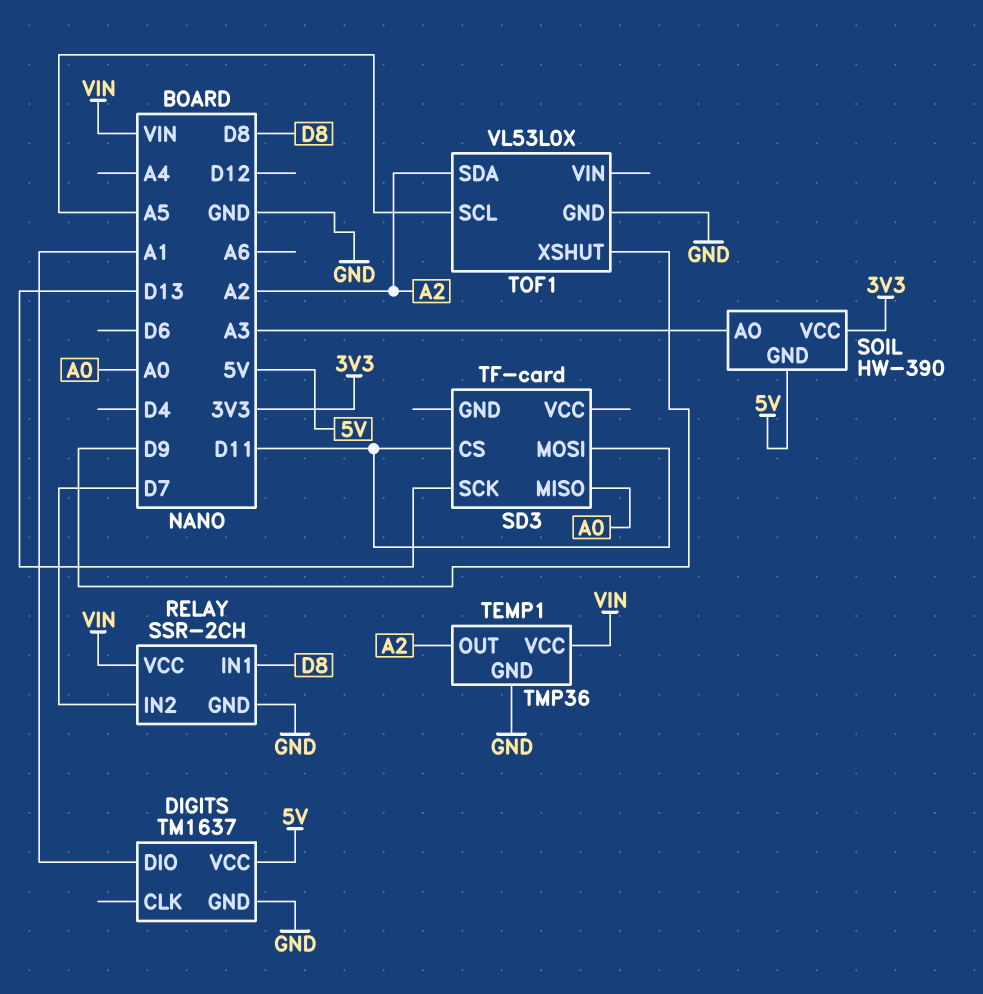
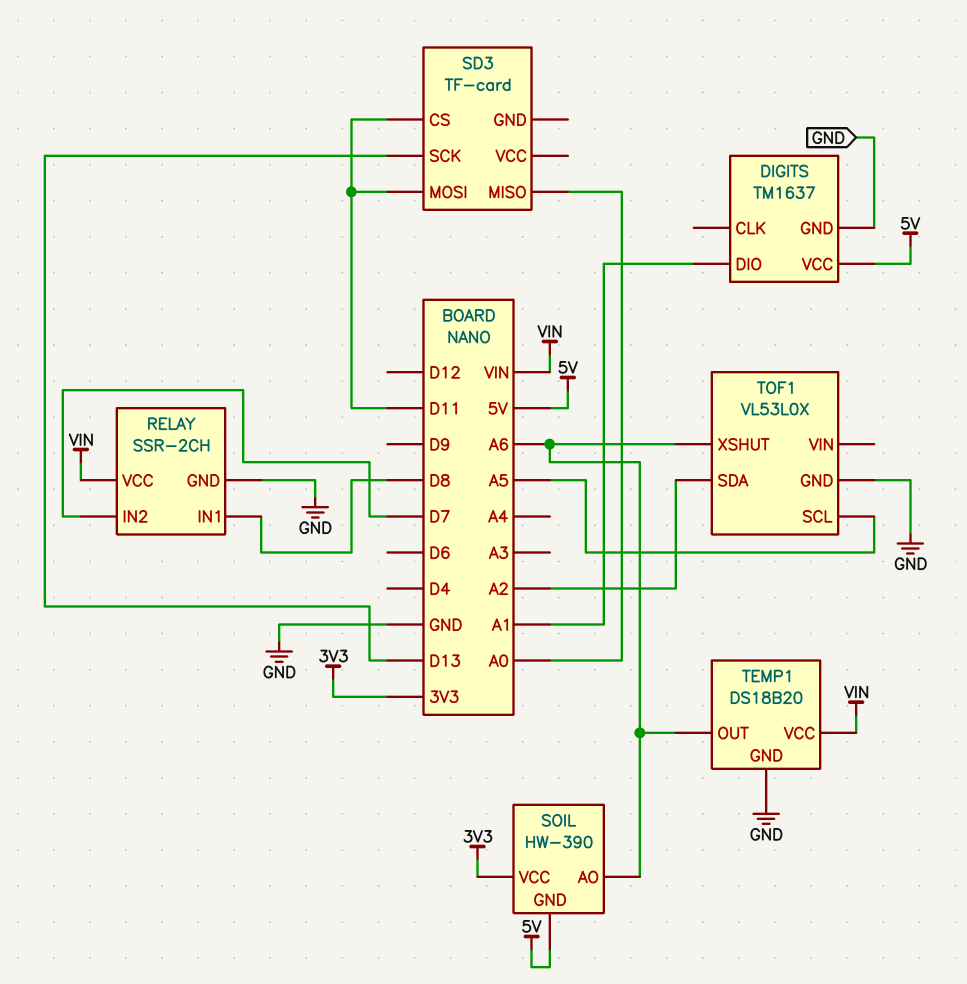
SOIL pin AO: A3 -> A6
TEMP1: TMP36 -> DS18B20
TEMP1 pin OUT: A2 -> A6
TOF1 pin XSHUT: D9 -> A6

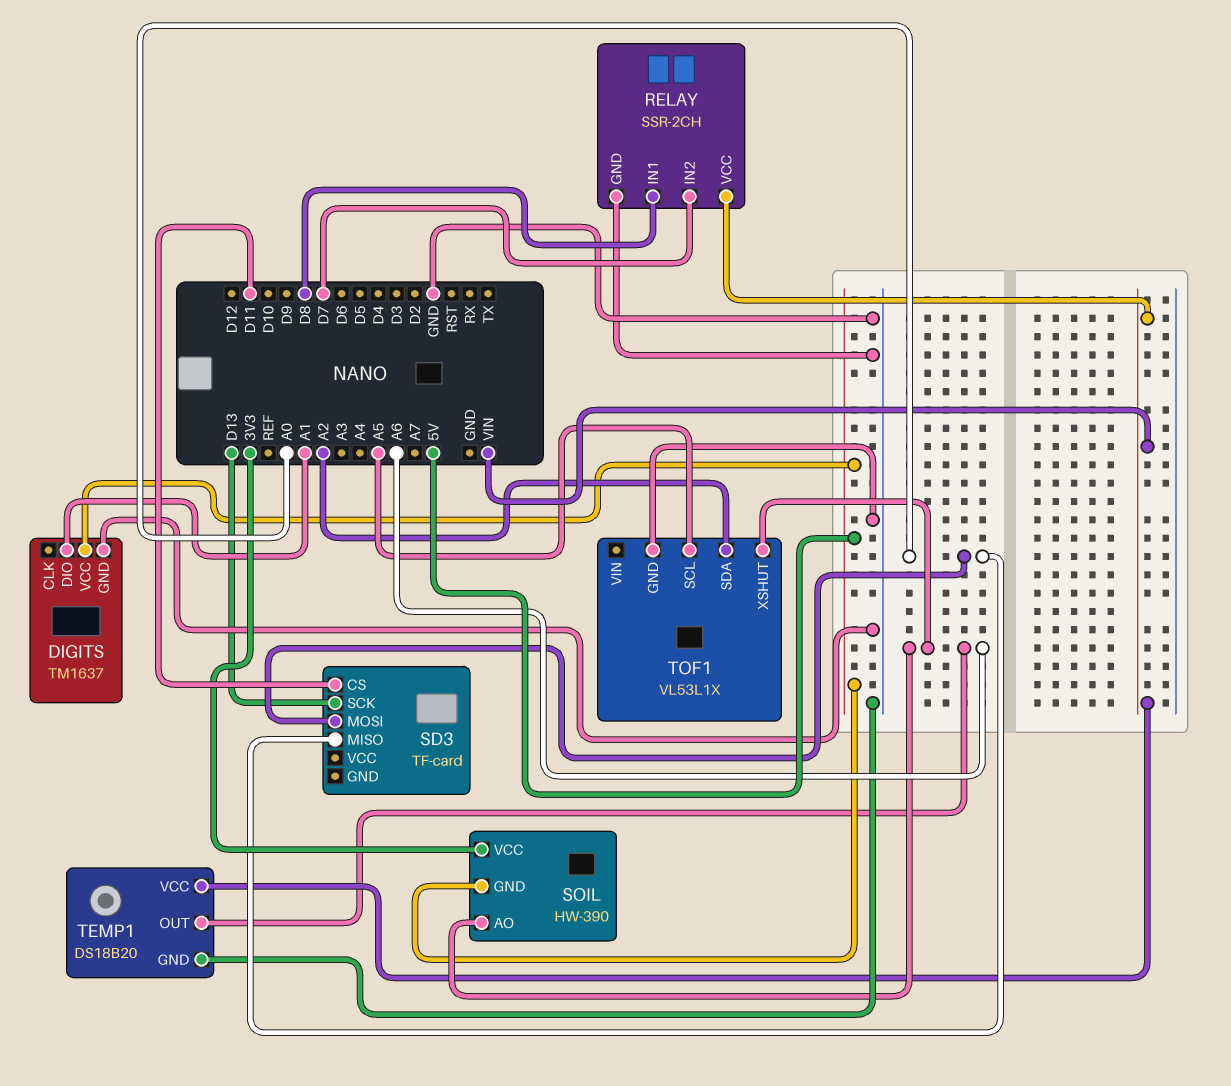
SD3 pin MOSI: D11 -> A0
TOF1: VL53L0X -> VL53L1X

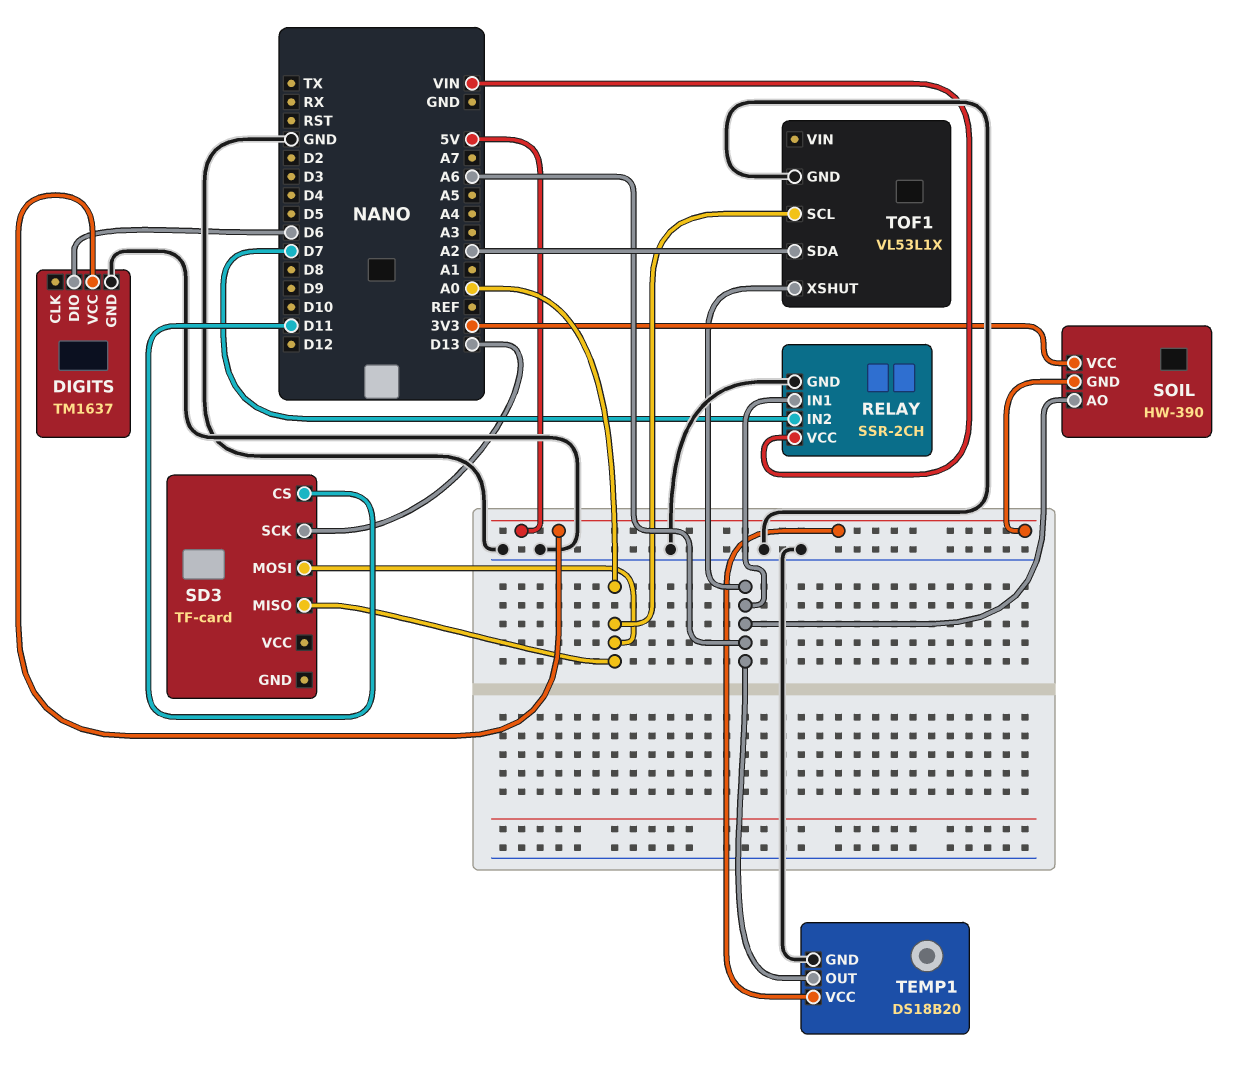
DIGITS pin DIO: A1 -> D6
RELAY pin IN1: D8 -> A6
TEMP1 pin VCC: VIN -> 5V
TOF1 pin SCL: A5 -> A0

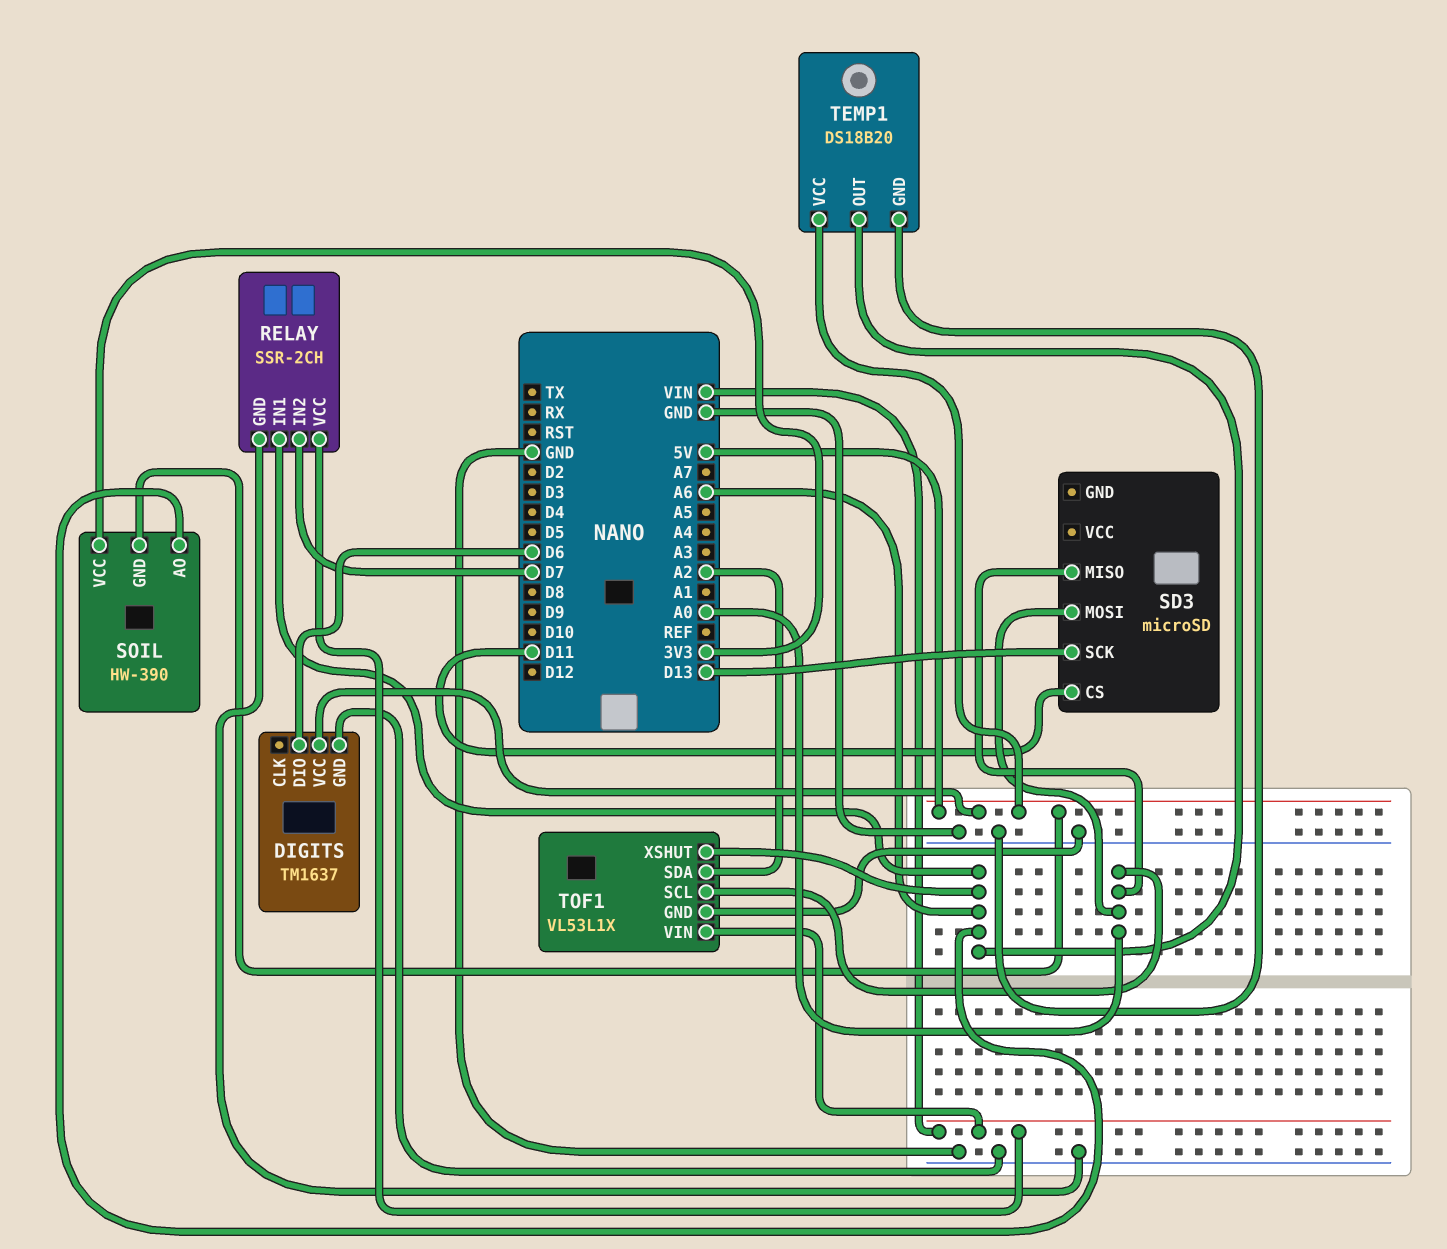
SD3: TF-card -> microSD
TOF1 pin VIN: none -> VIN

